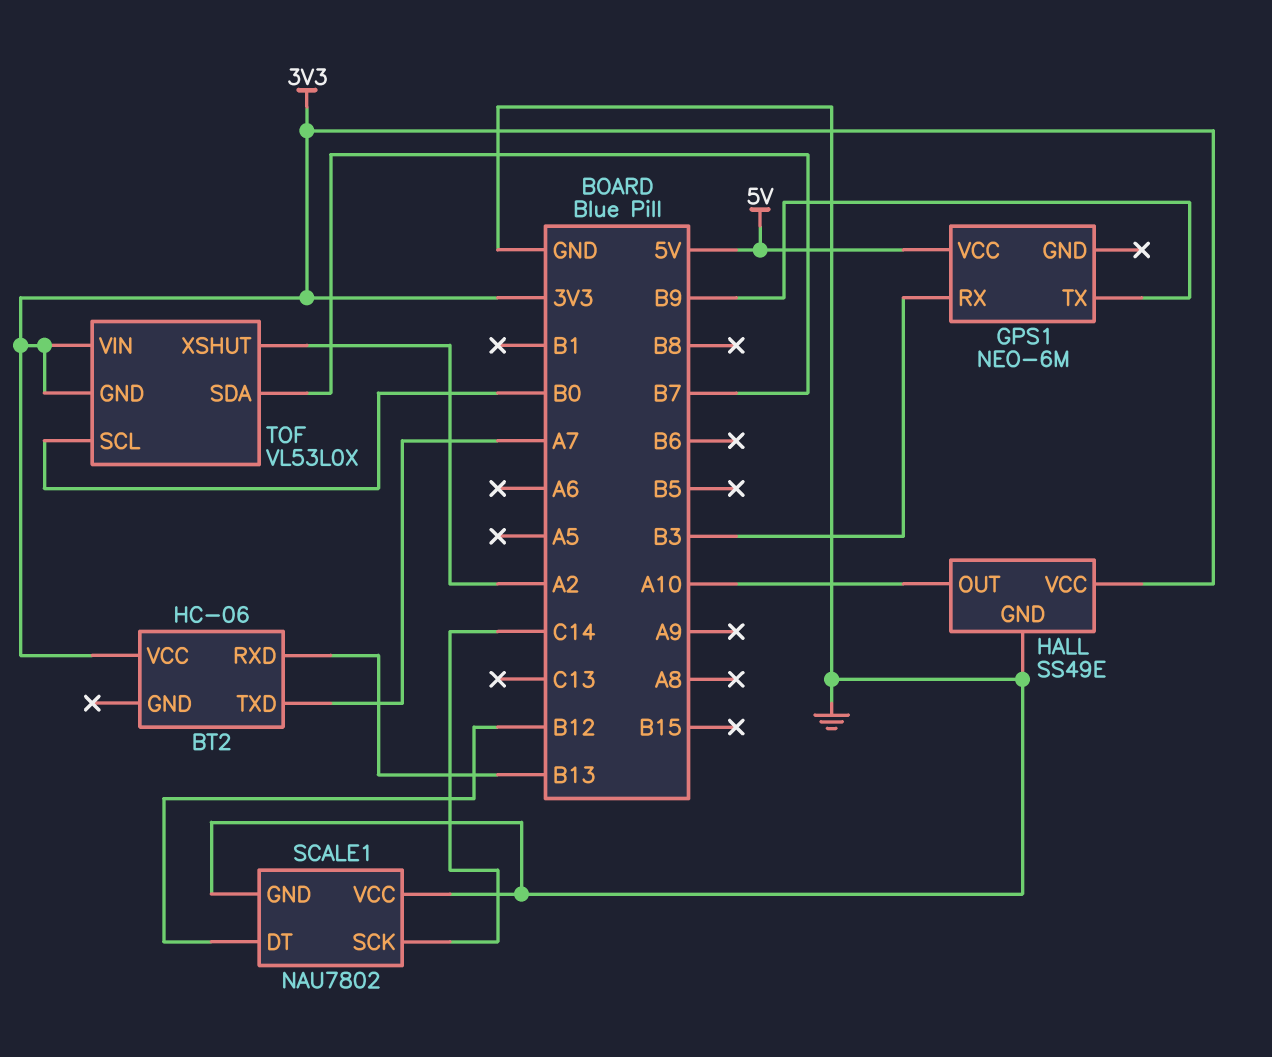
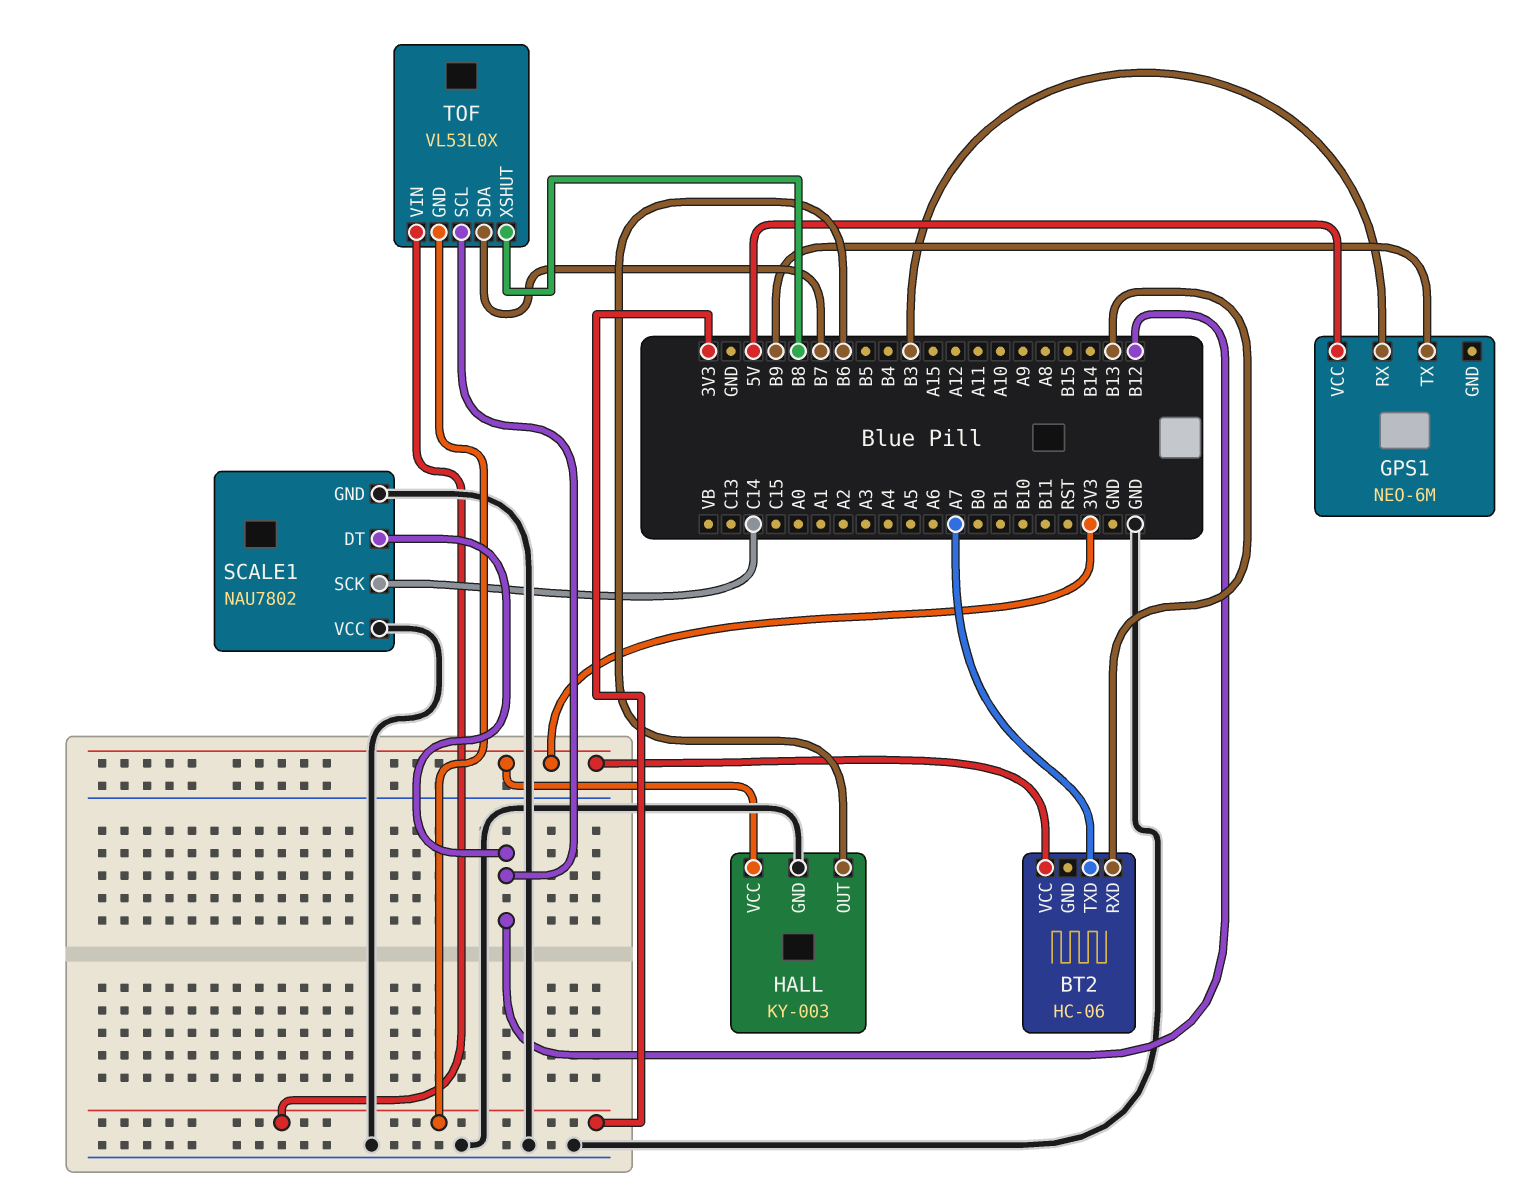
HALL: SS49E -> KY-003
HALL pin OUT: A10 -> B6
TOF pin SCL: B0 -> B12
TOF pin XSHUT: A2 -> B8

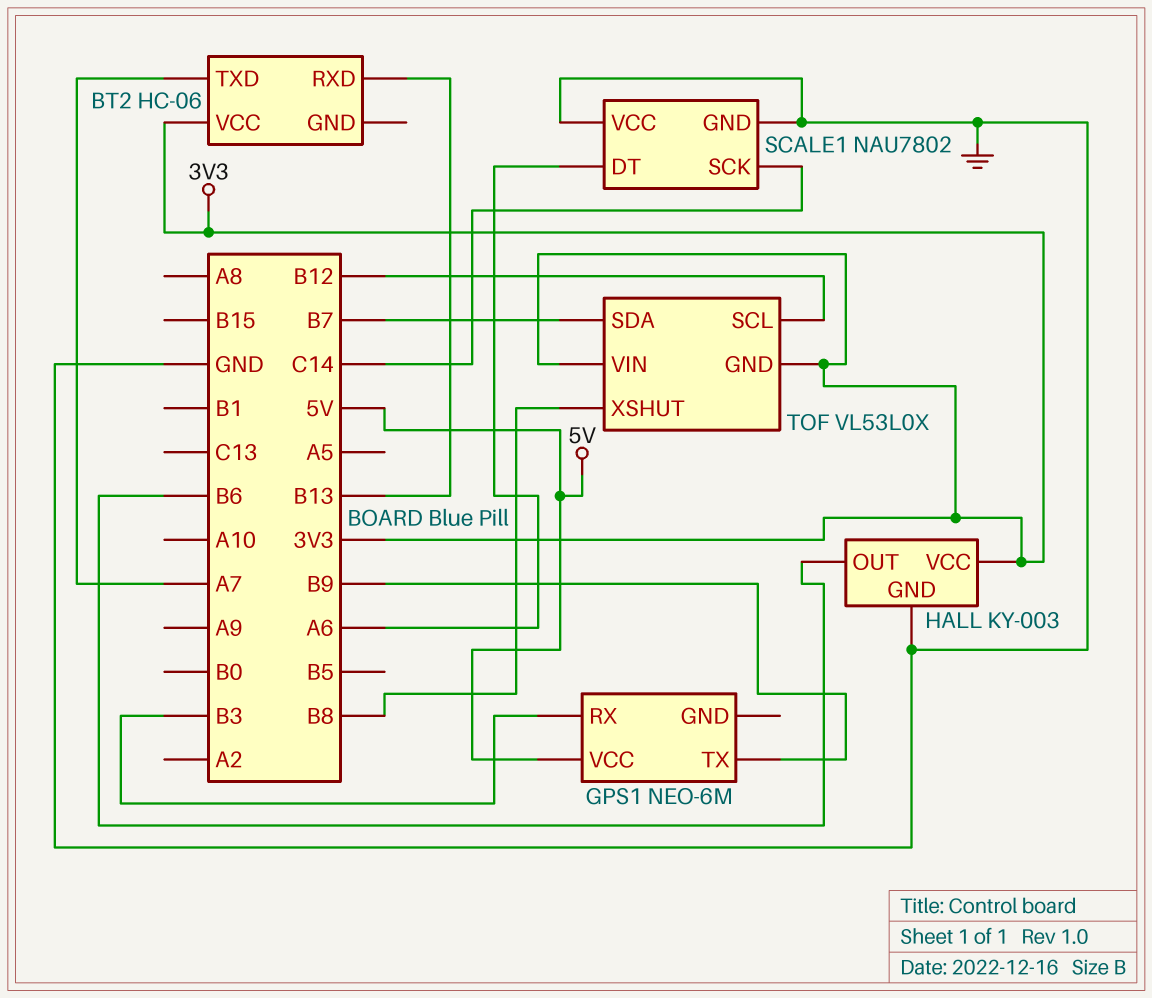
SCALE1 pin DT: B12 -> A6

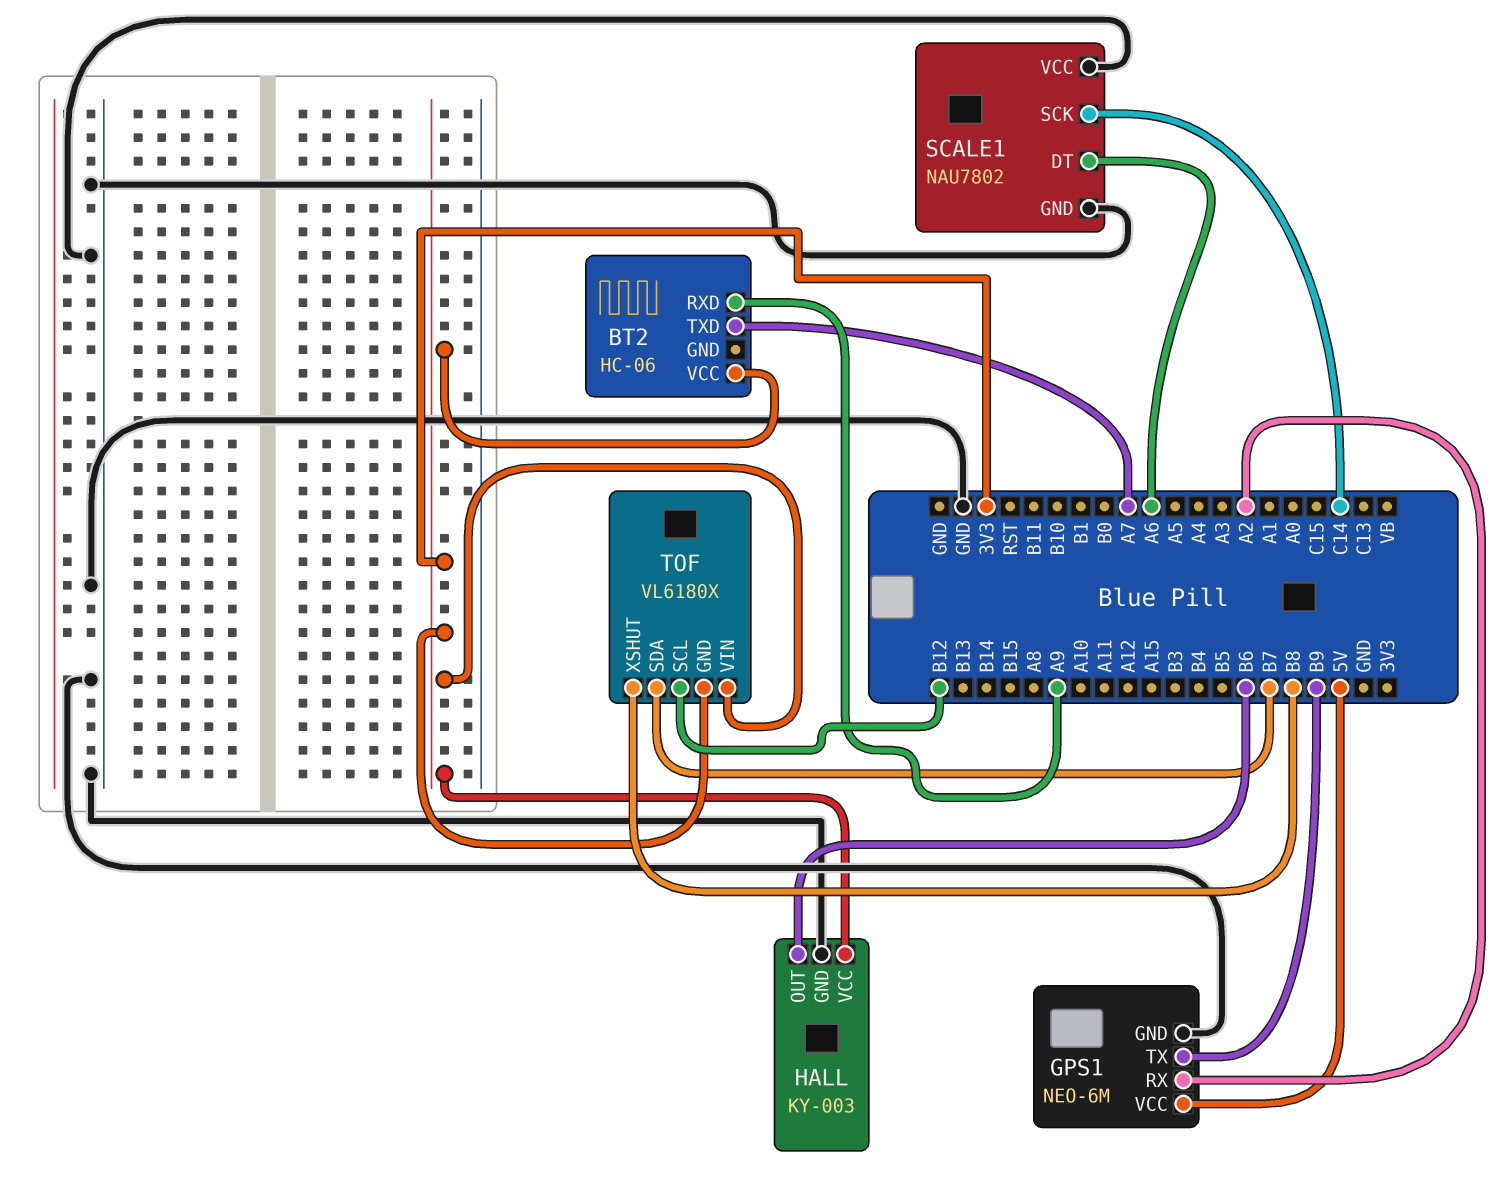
BT2 pin RXD: B13 -> A9
GPS1 pin GND: none -> GND
GPS1 pin RX: B3 -> A2
TOF: VL53L0X -> VL6180X

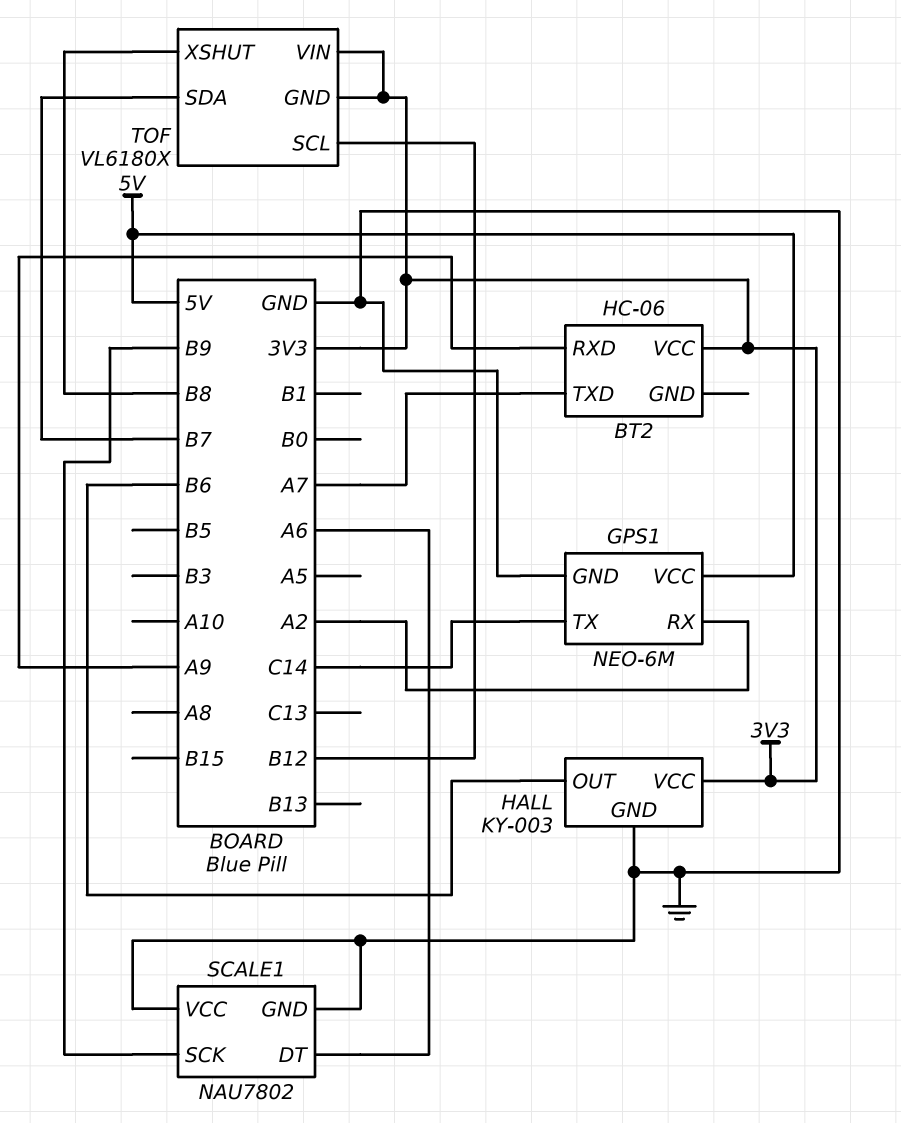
GPS1 pin TX: B9 -> C14
SCALE1 pin SCK: C14 -> B9

